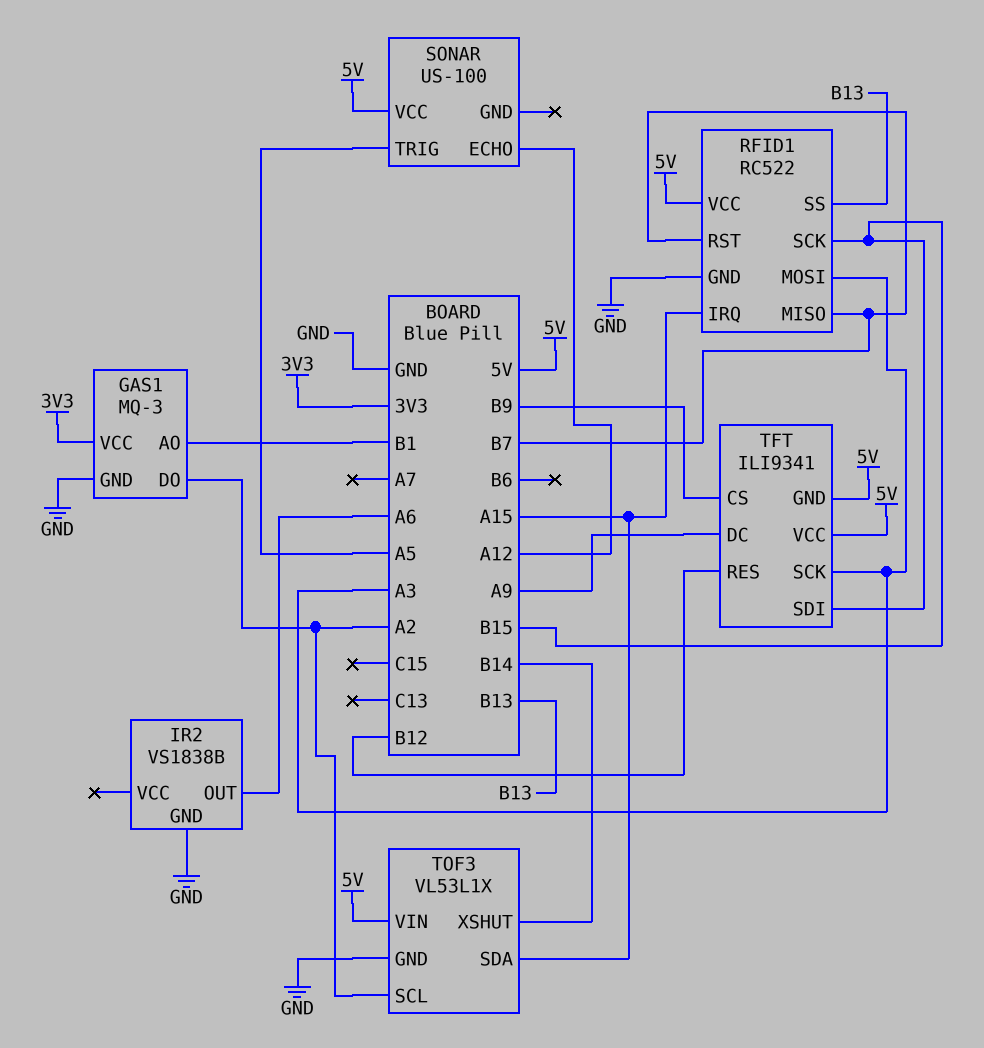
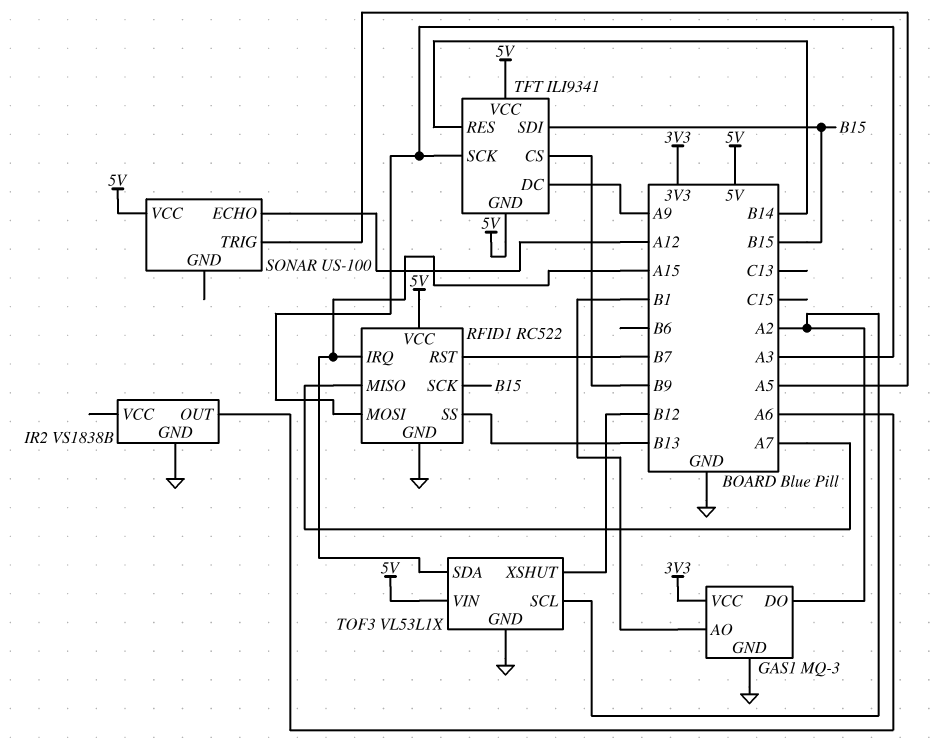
RFID1 pin MISO: B7 -> A7
TFT pin RES: B12 -> B14
TOF3 pin XSHUT: B14 -> B12

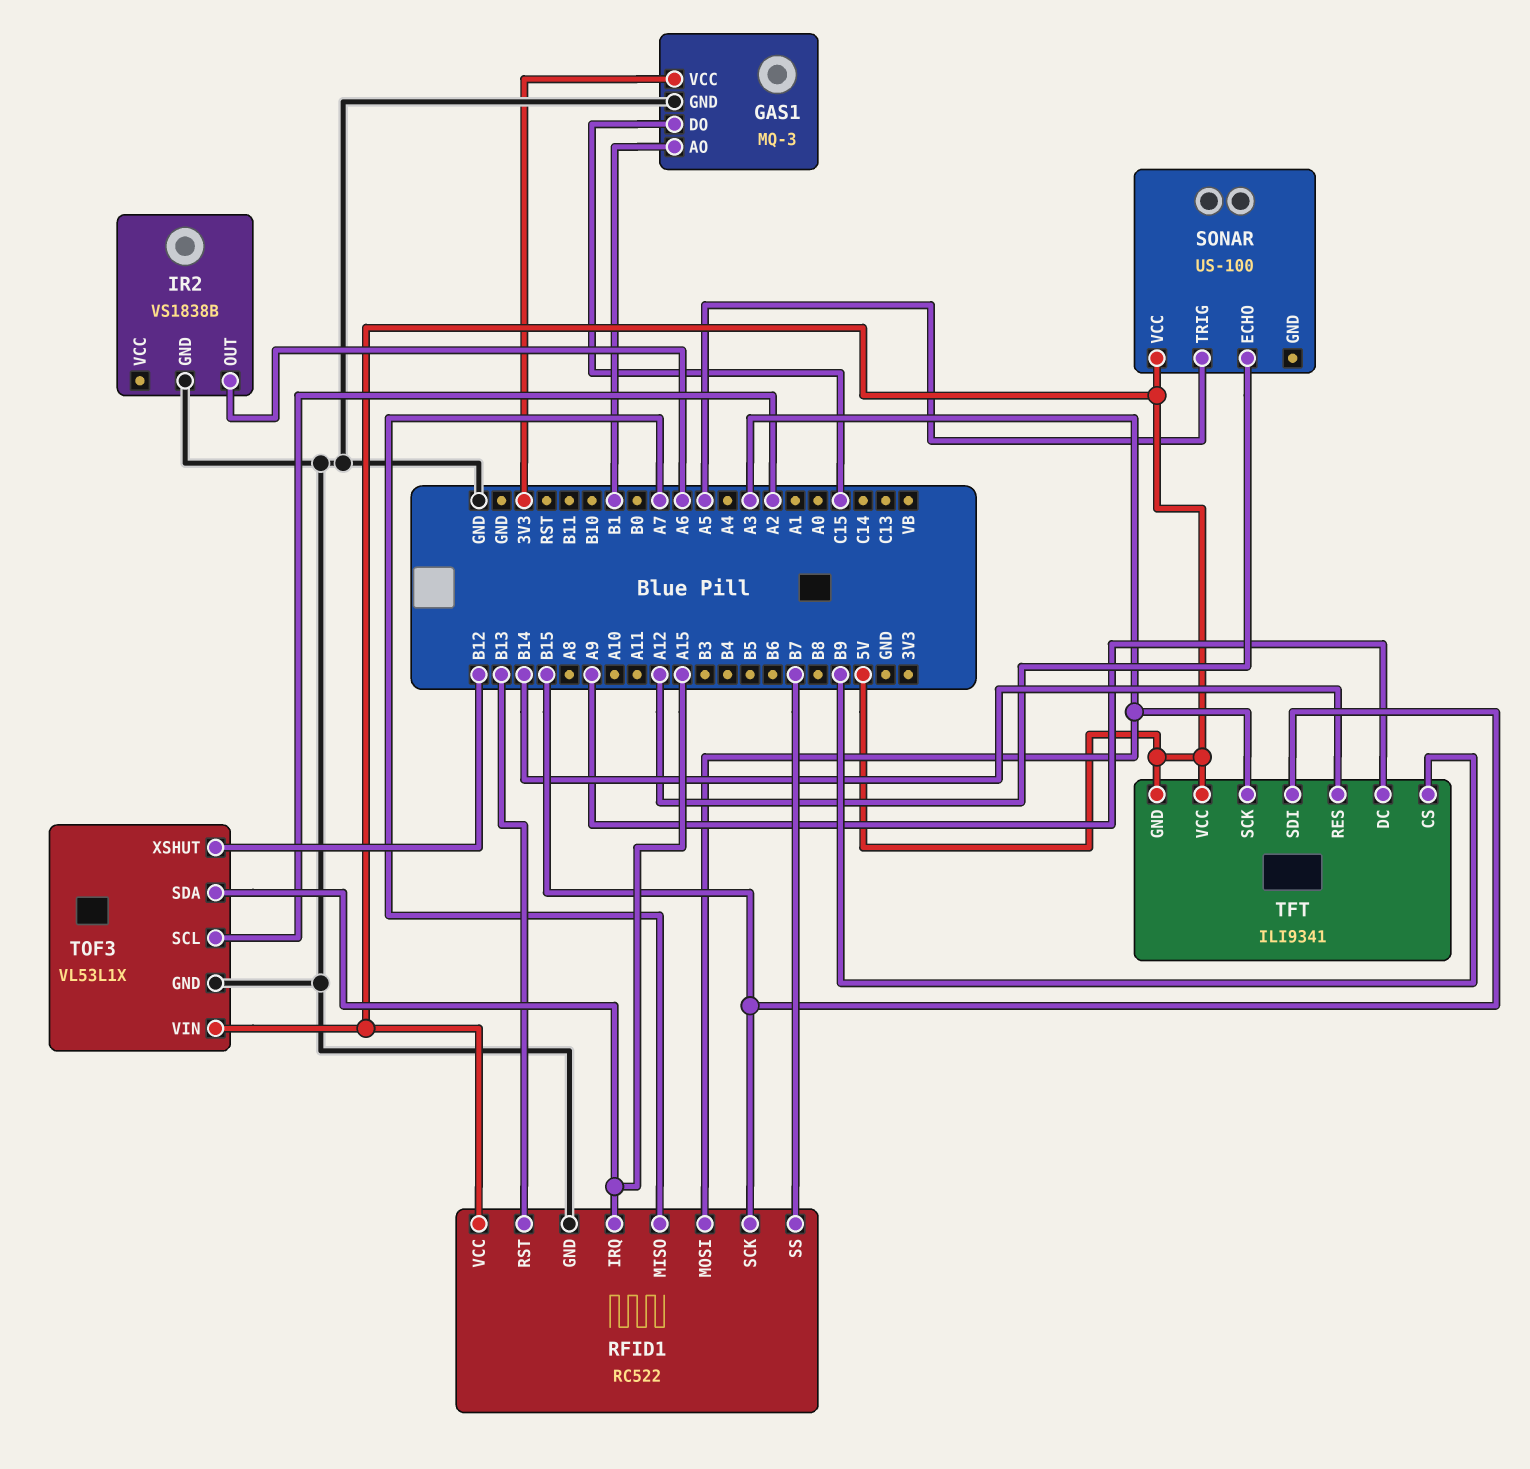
GAS1 pin DO: A2 -> C15
RFID1 pin RST: B7 -> B13
RFID1 pin SS: B13 -> B7

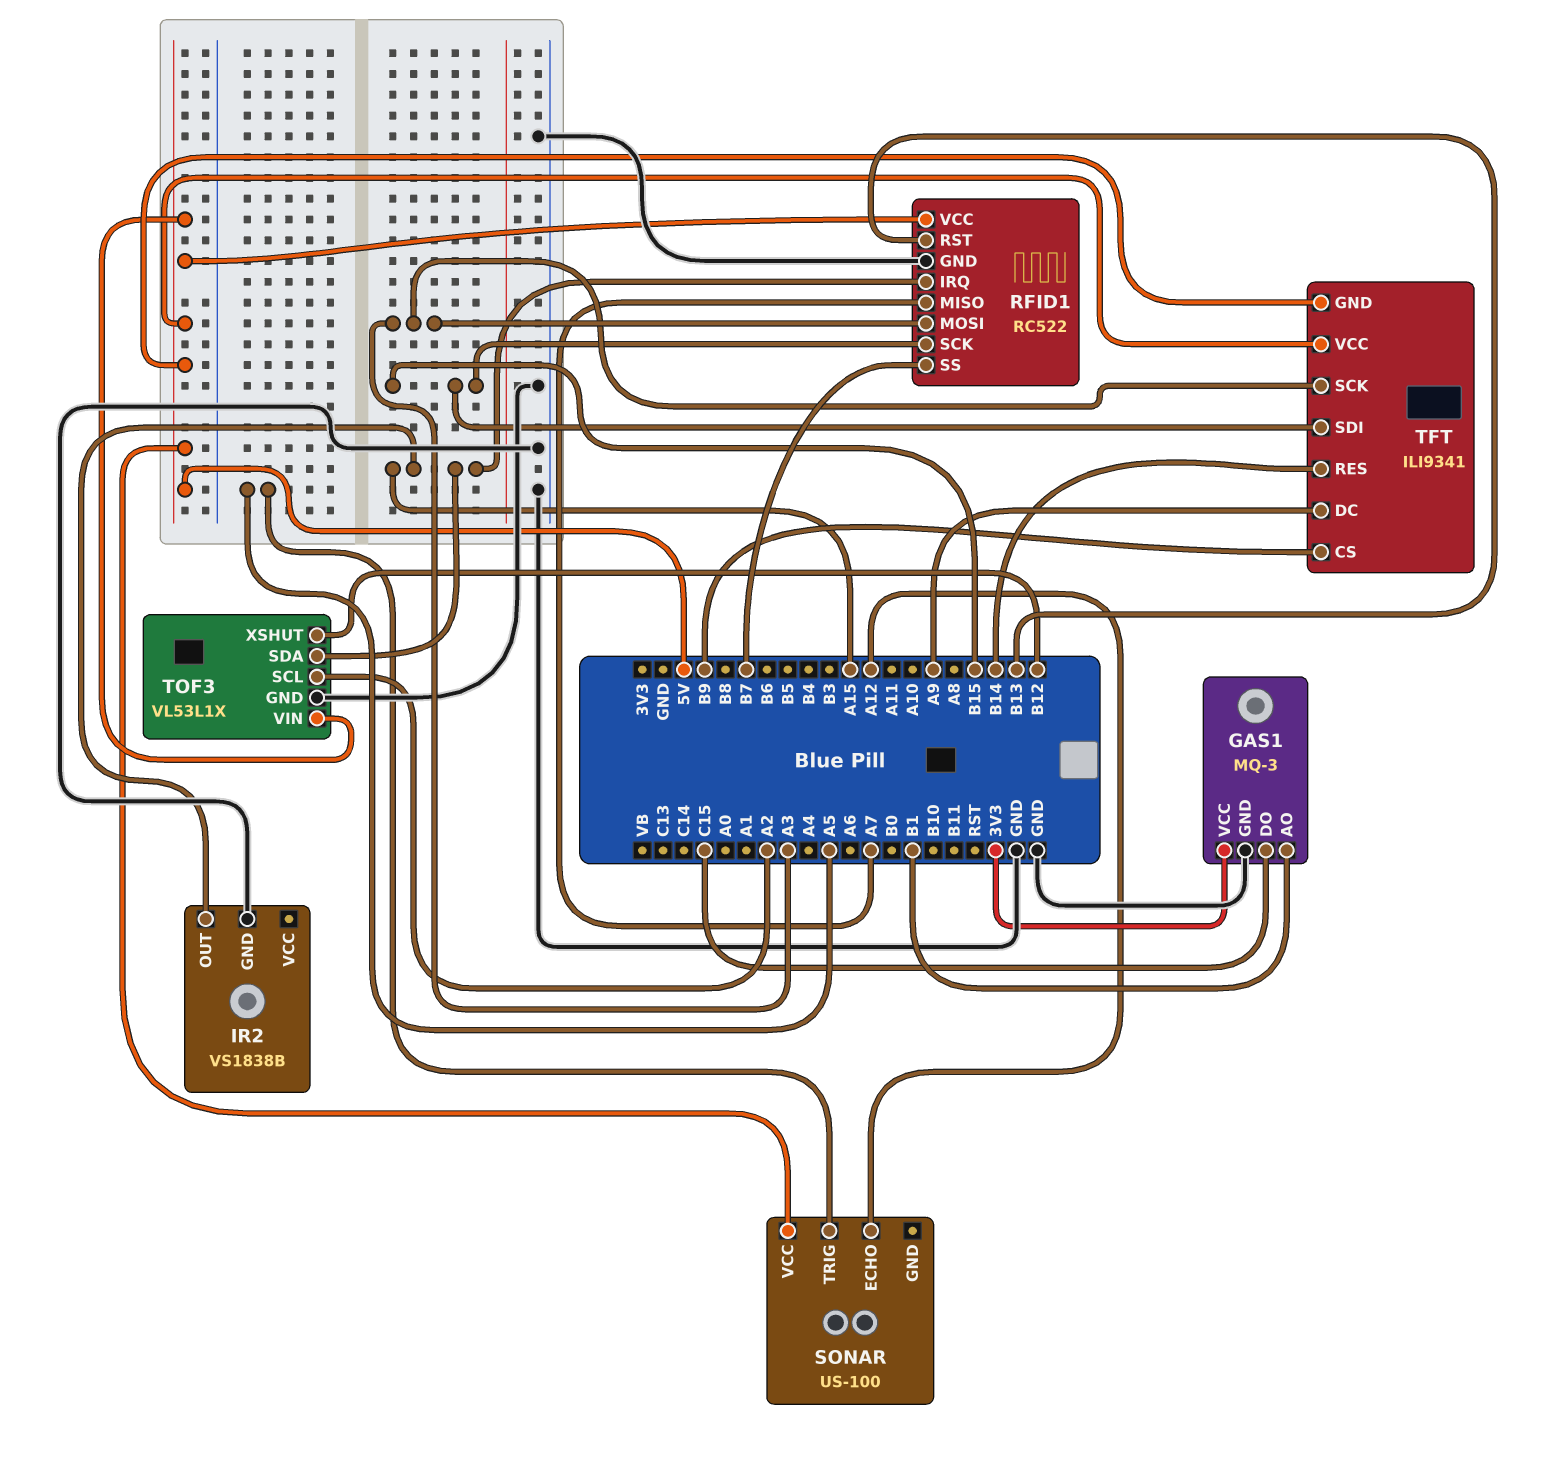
IR2 pin OUT: A6 -> A15

